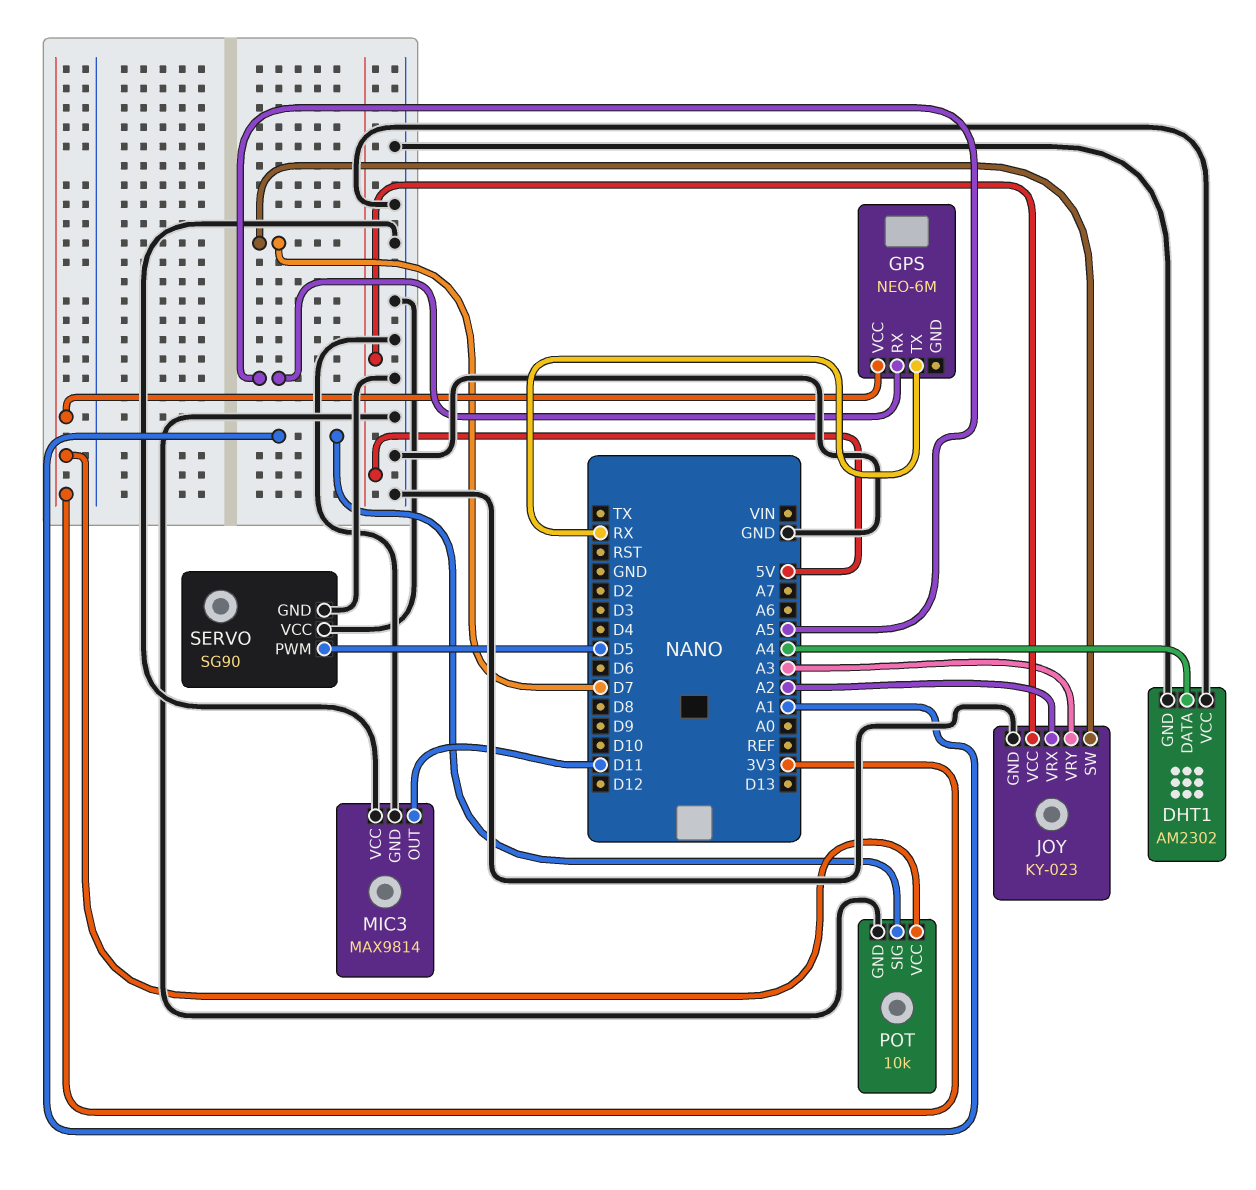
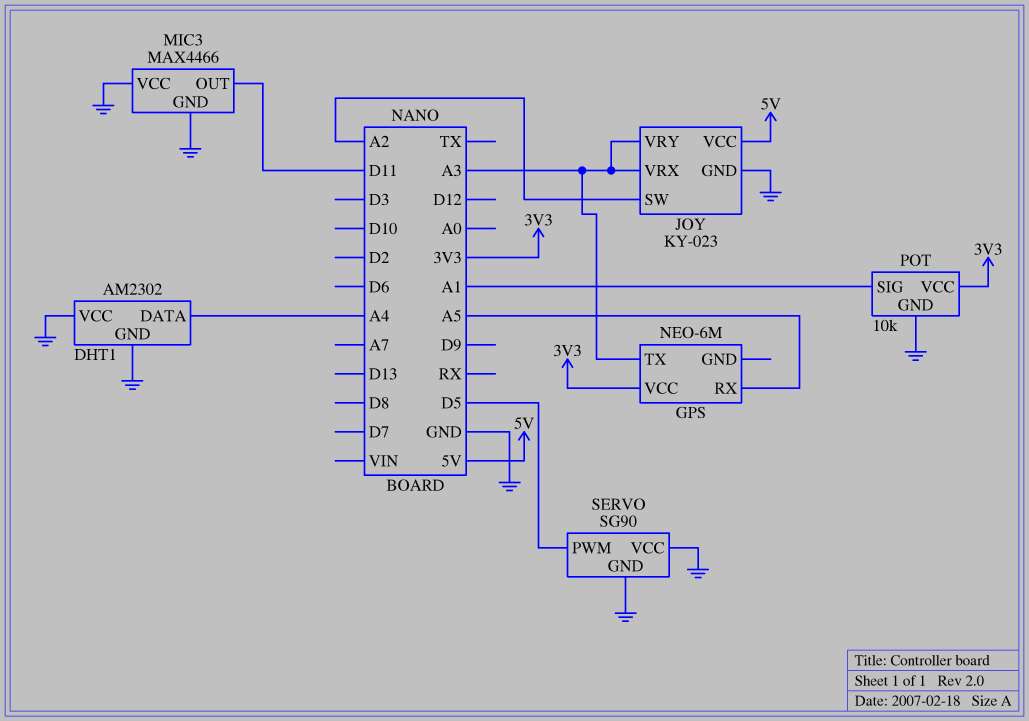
GPS pin TX: RX -> A3
JOY pin SW: D7 -> A2
JOY pin VRX: A2 -> A3
MIC3: MAX9814 -> MAX4466

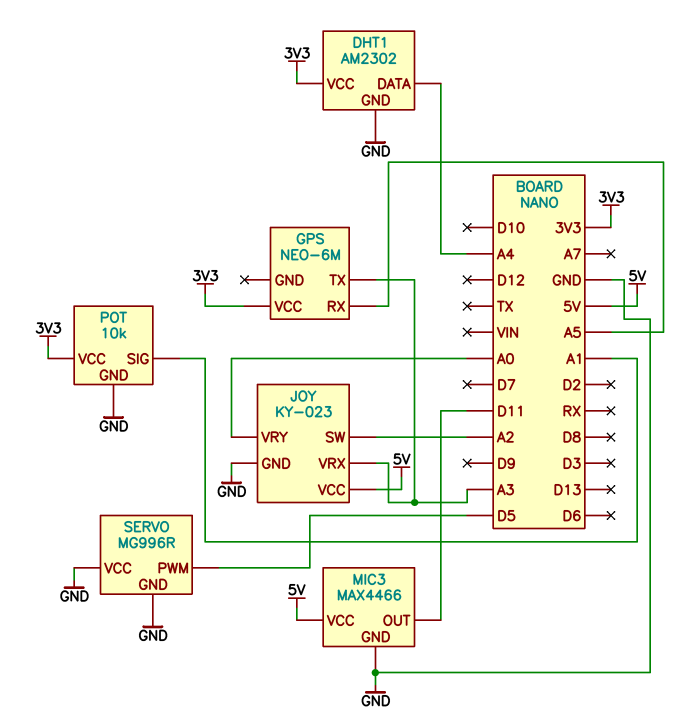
DHT1 pin VCC: GND -> 3V3
JOY pin VRY: A3 -> A0
MIC3 pin VCC: GND -> 5V
SERVO: SG90 -> MG996R

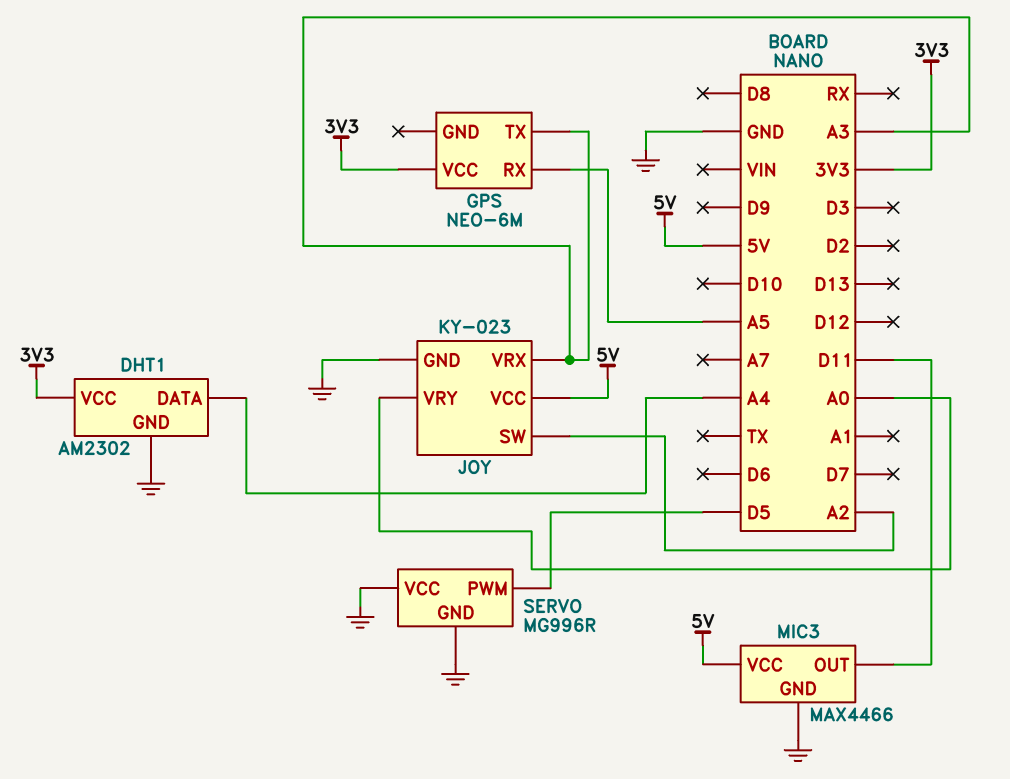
POT: 10k -> none
POT pin GND: GND -> none
POT pin SIG: A1 -> none
POT pin VCC: 3V3 -> none

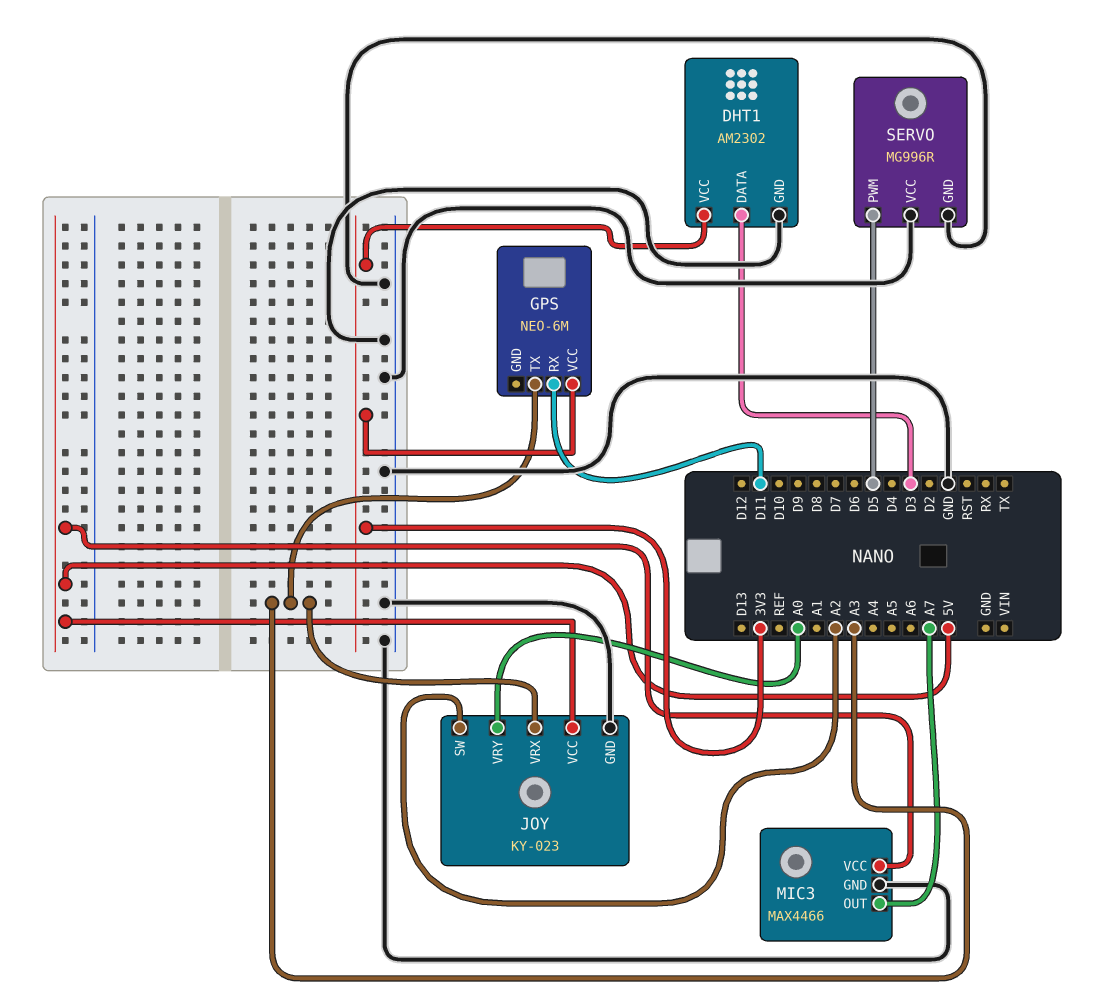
DHT1 pin DATA: A4 -> D3
GPS pin RX: A5 -> D11
MIC3 pin OUT: D11 -> A7

